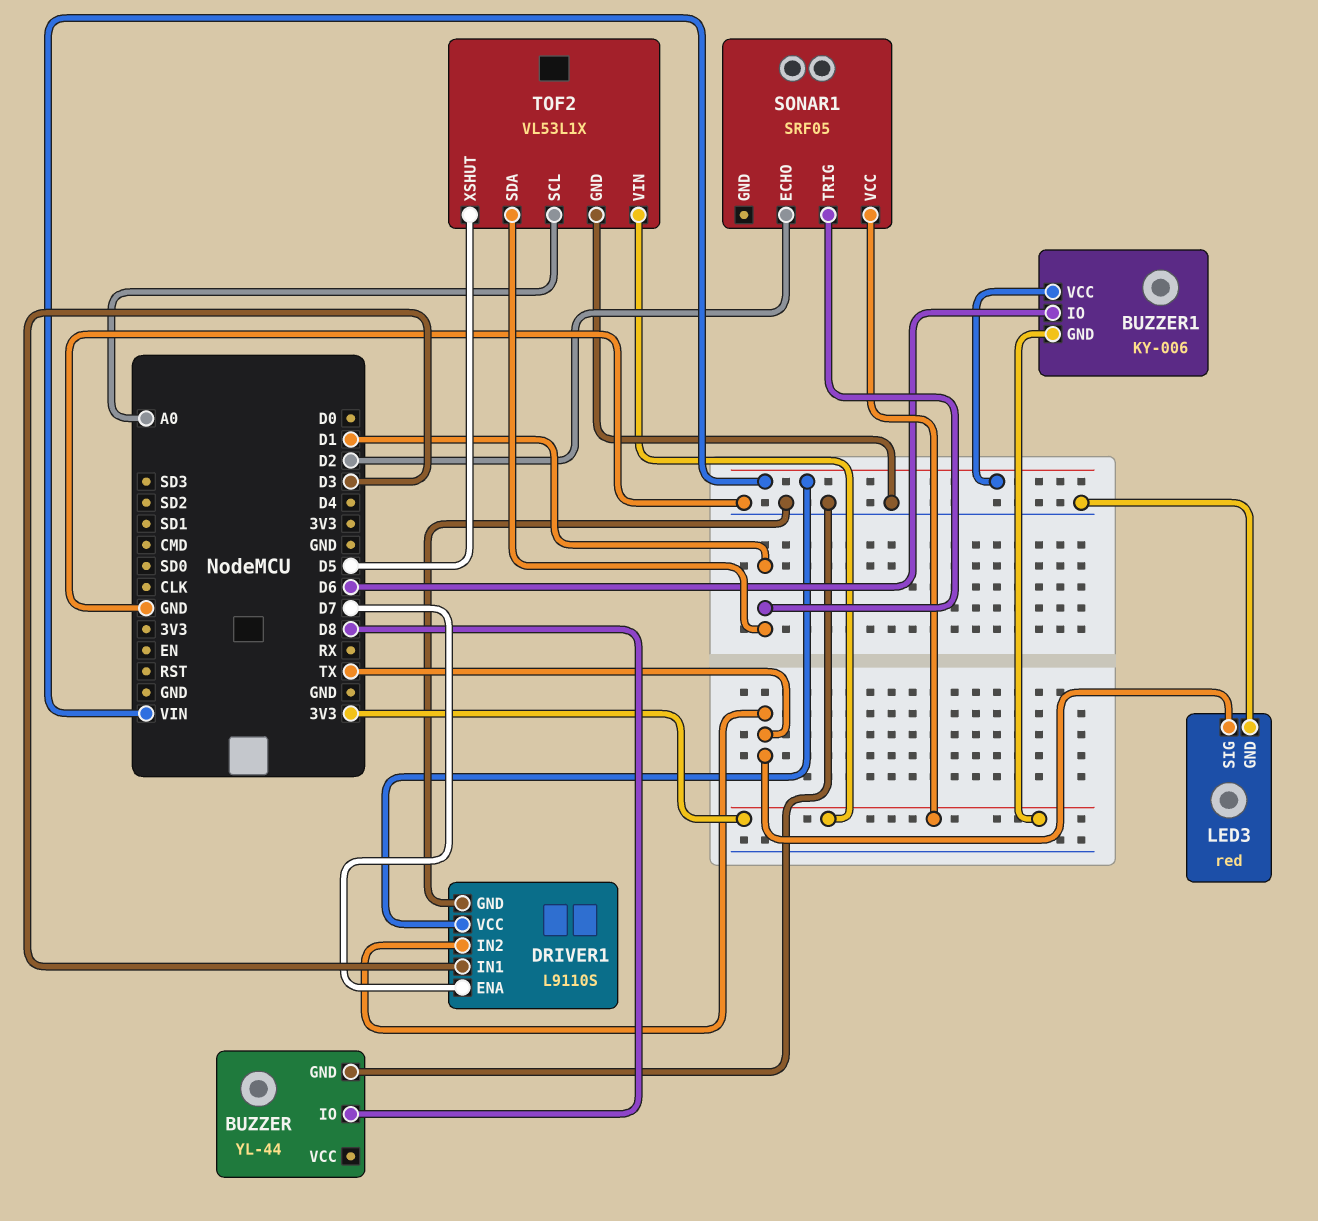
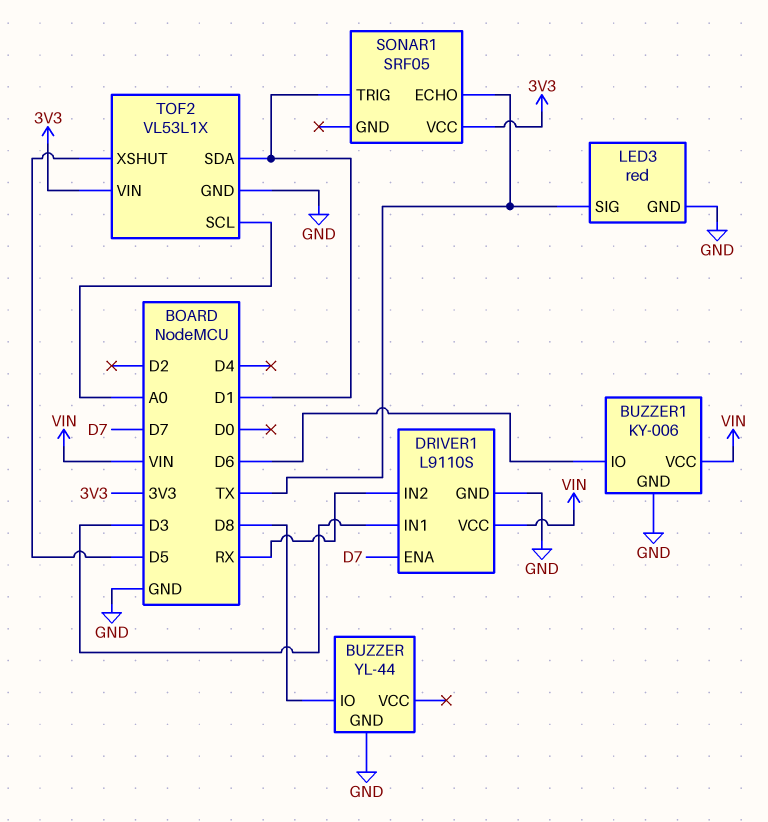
BUZZER1 pin GND: 3V3 -> GND
DRIVER1 pin IN2: TX -> RX
SONAR1 pin ECHO: D2 -> TX

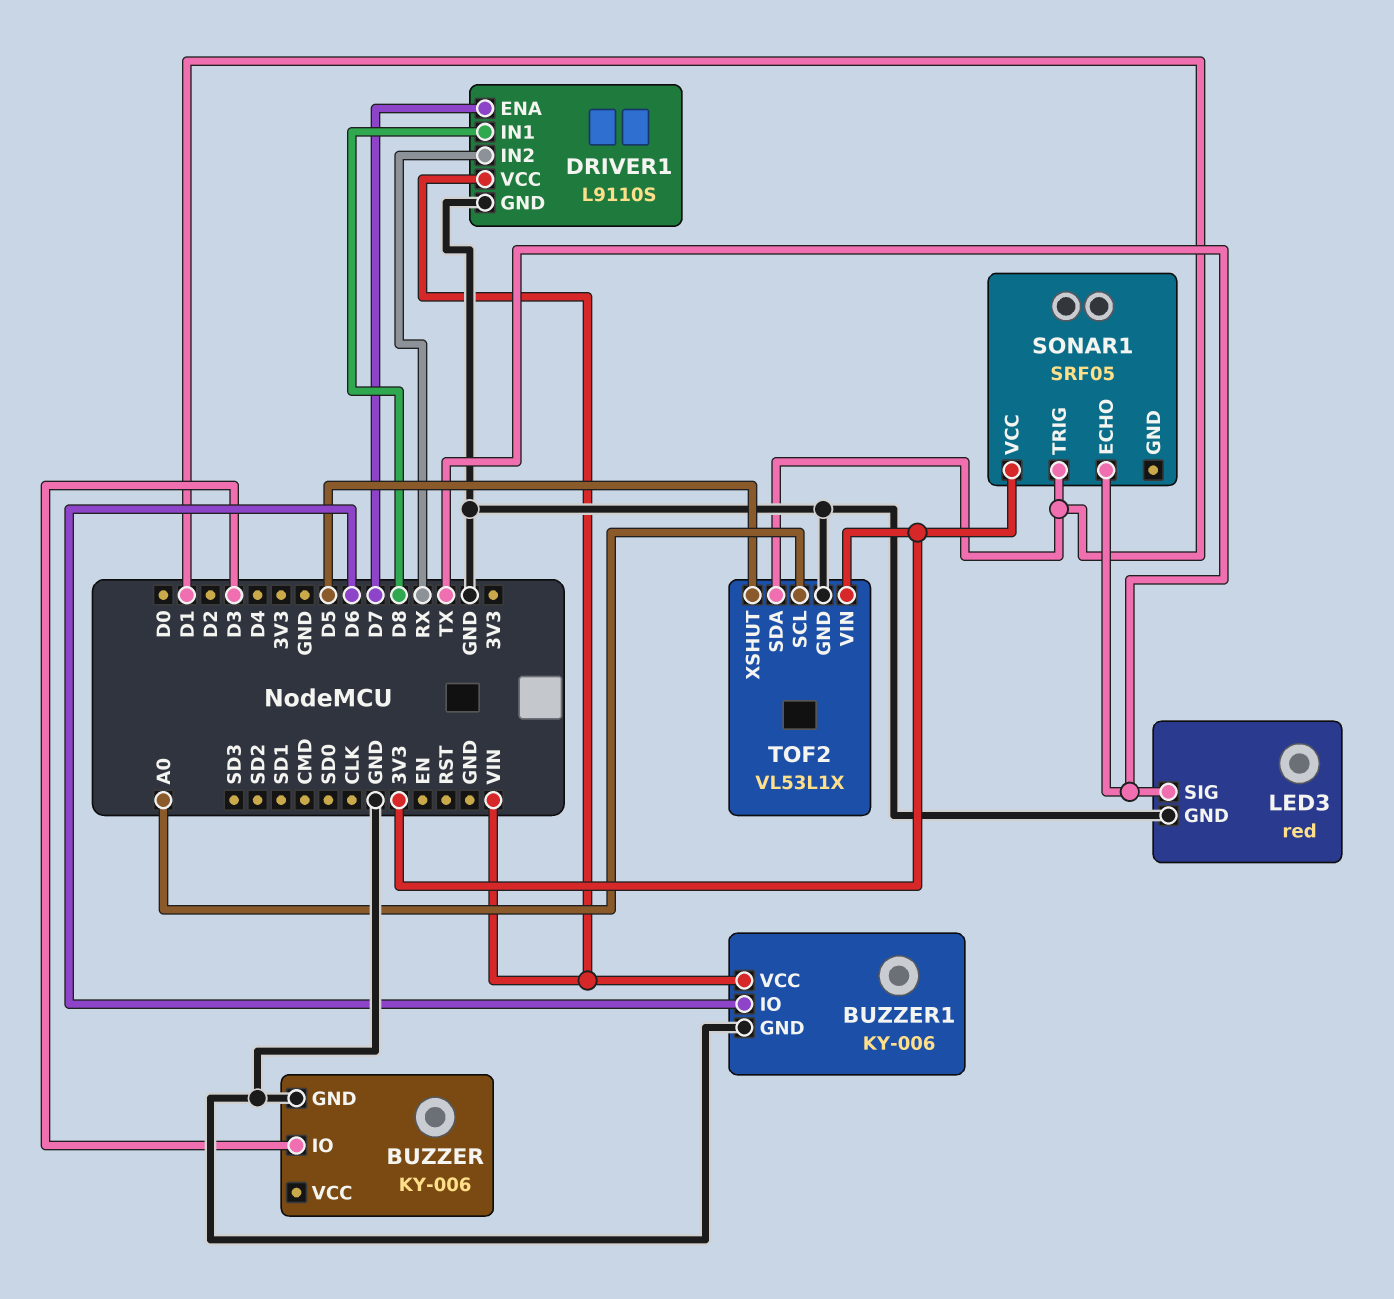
BUZZER: YL-44 -> KY-006
BUZZER pin IO: D8 -> D3
DRIVER1 pin IN1: D3 -> D8

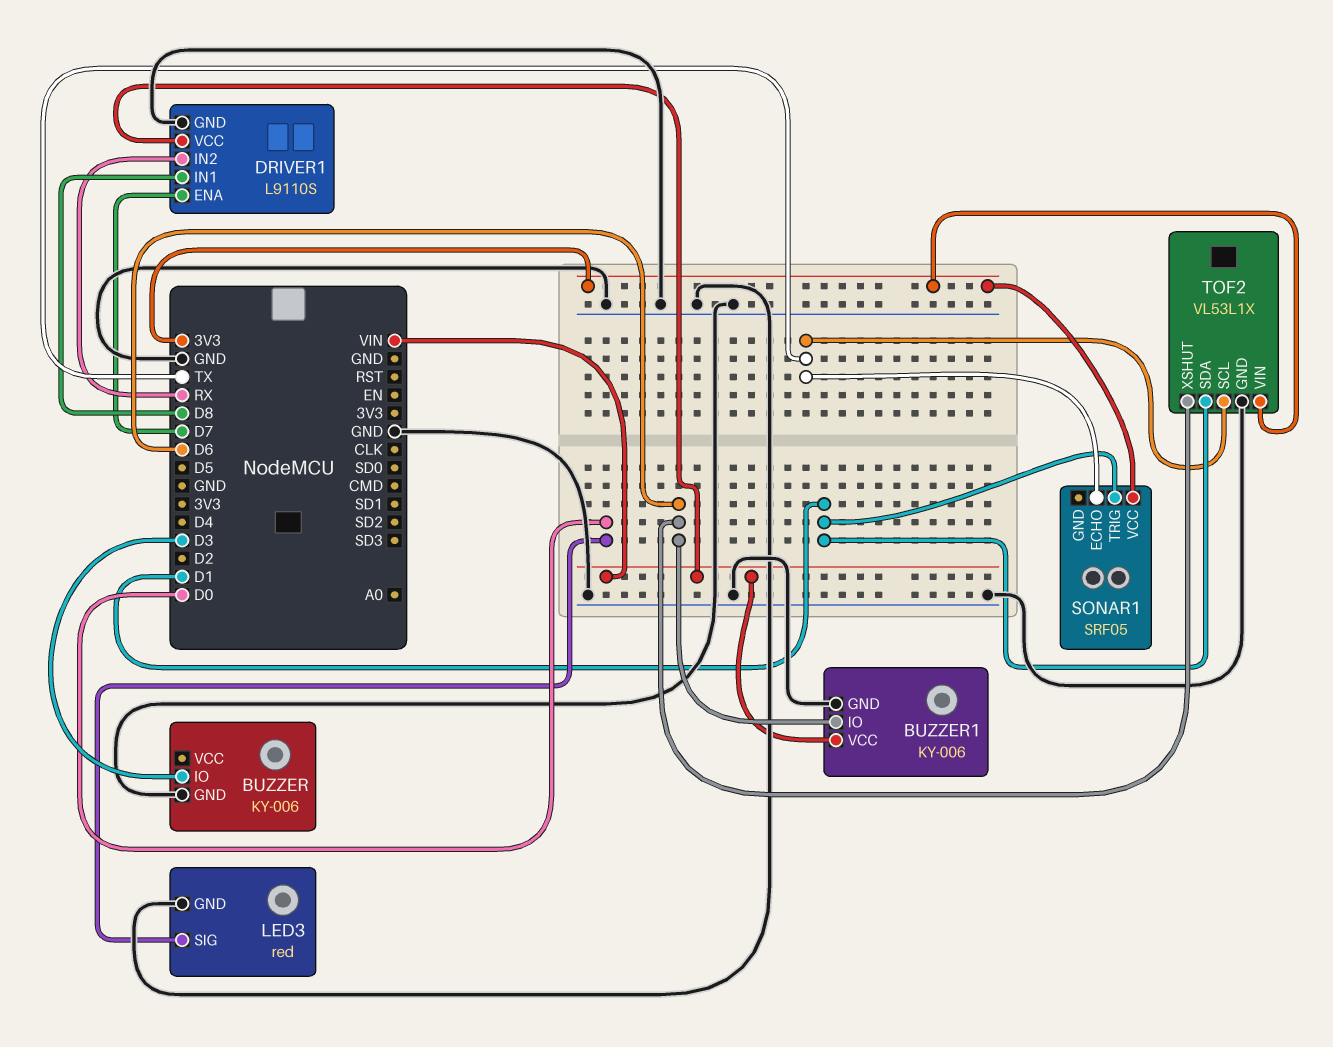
LED3 pin SIG: TX -> D0
TOF2 pin SCL: A0 -> TX
TOF2 pin XSHUT: D5 -> D6

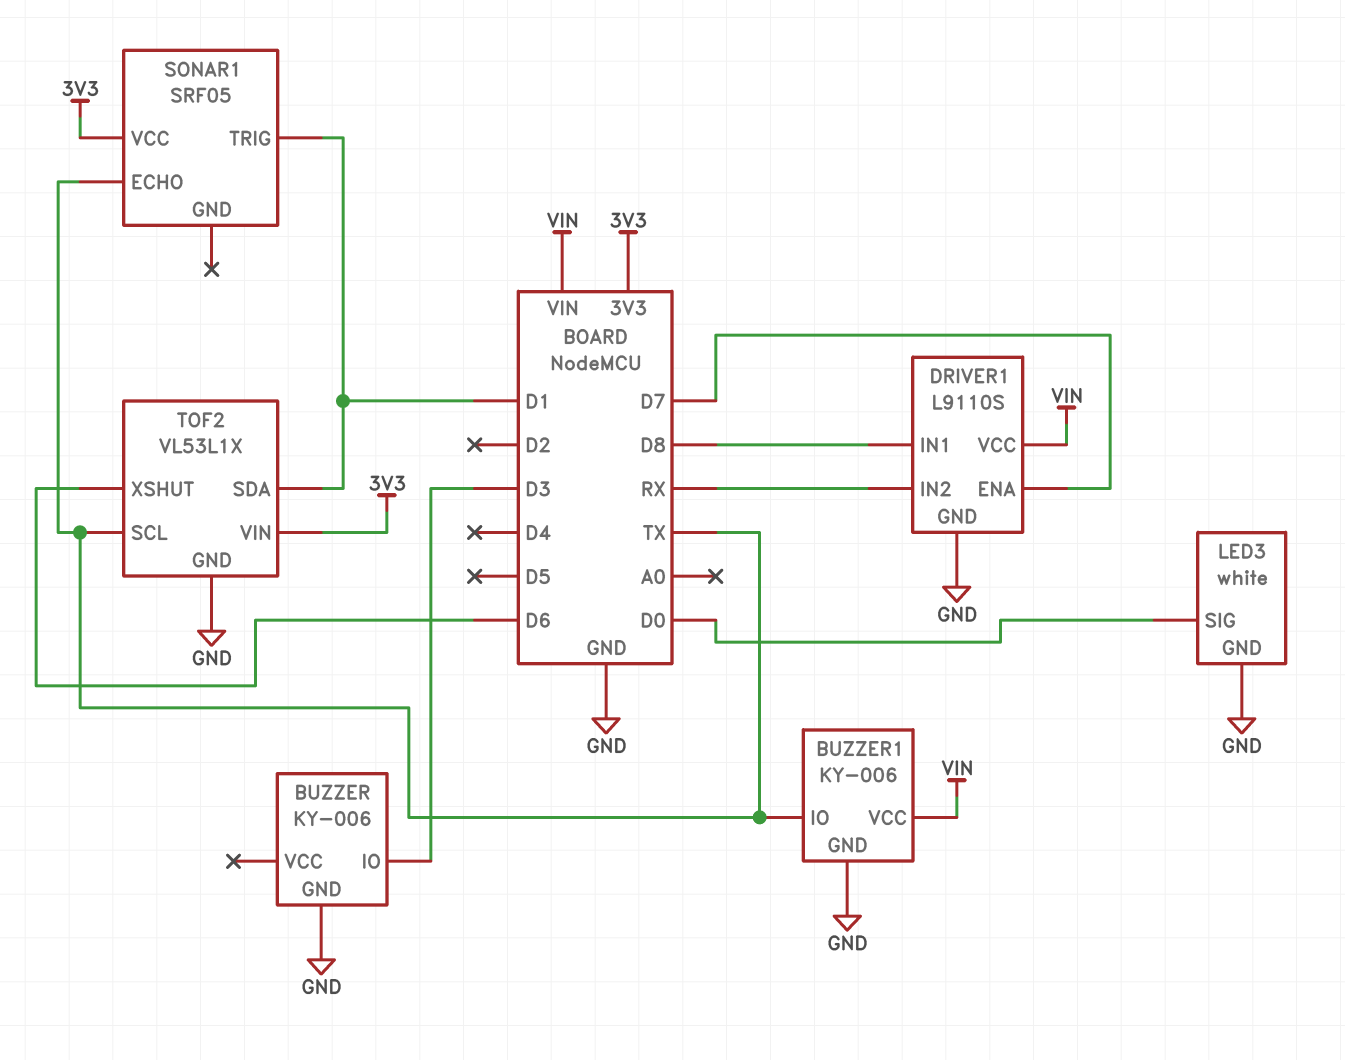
BUZZER1 pin IO: D6 -> TX
LED3: red -> white

